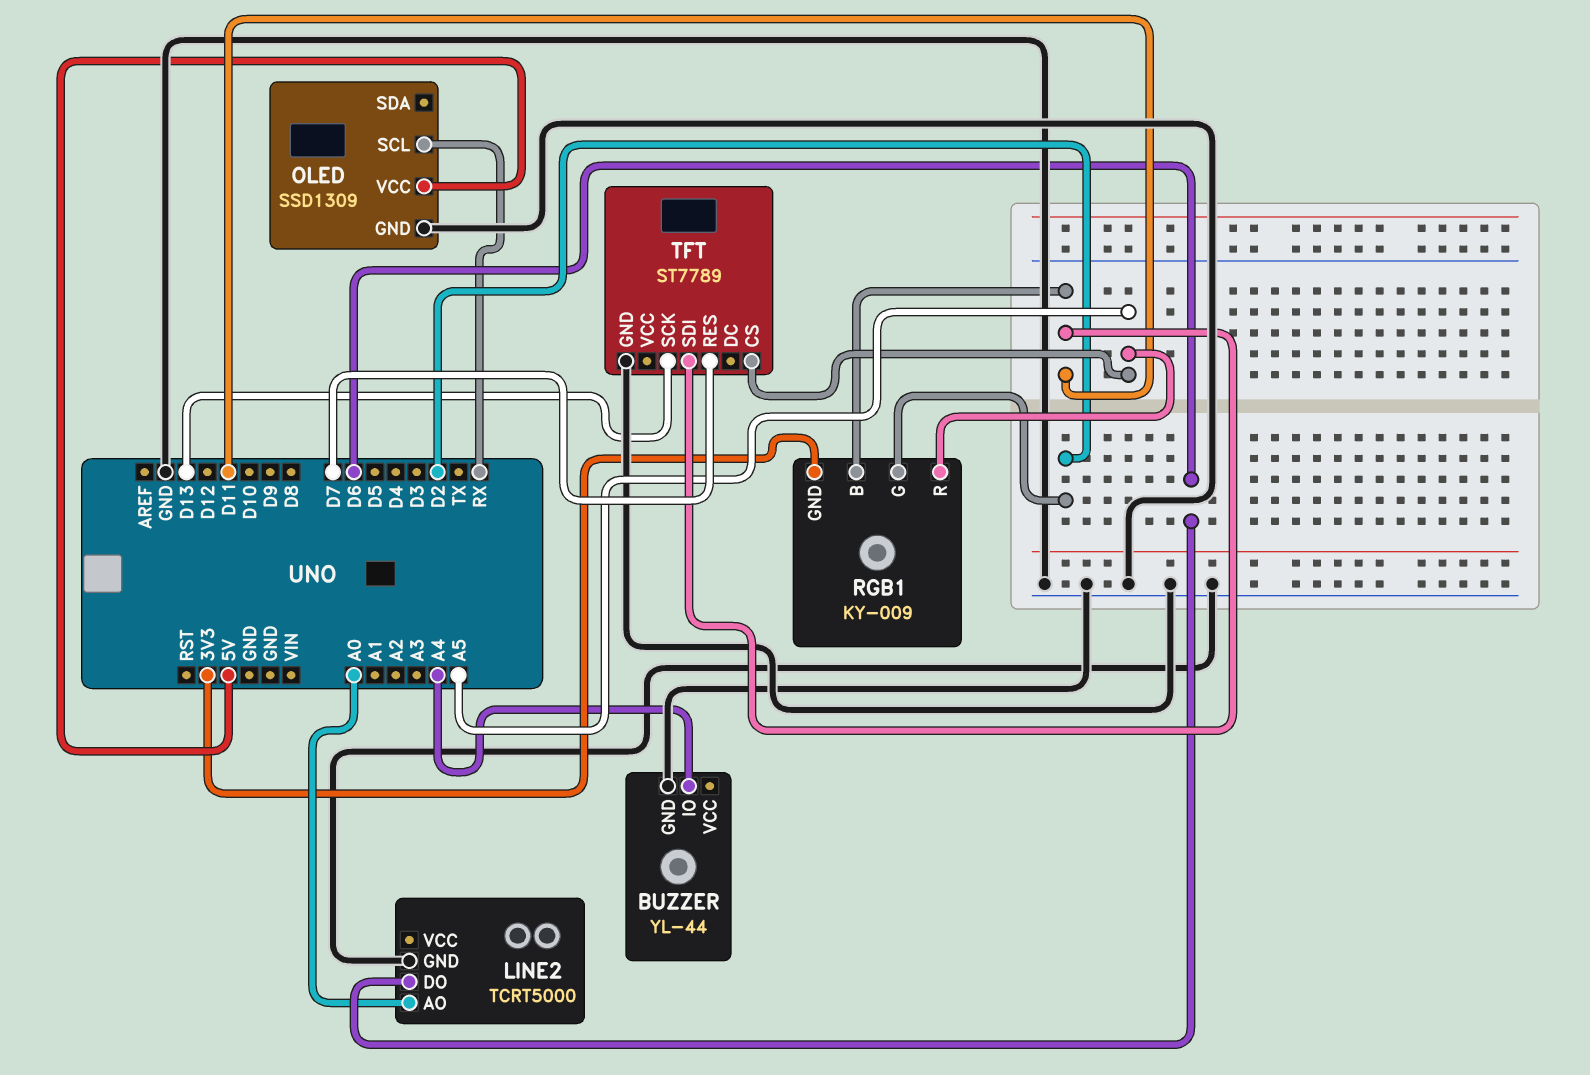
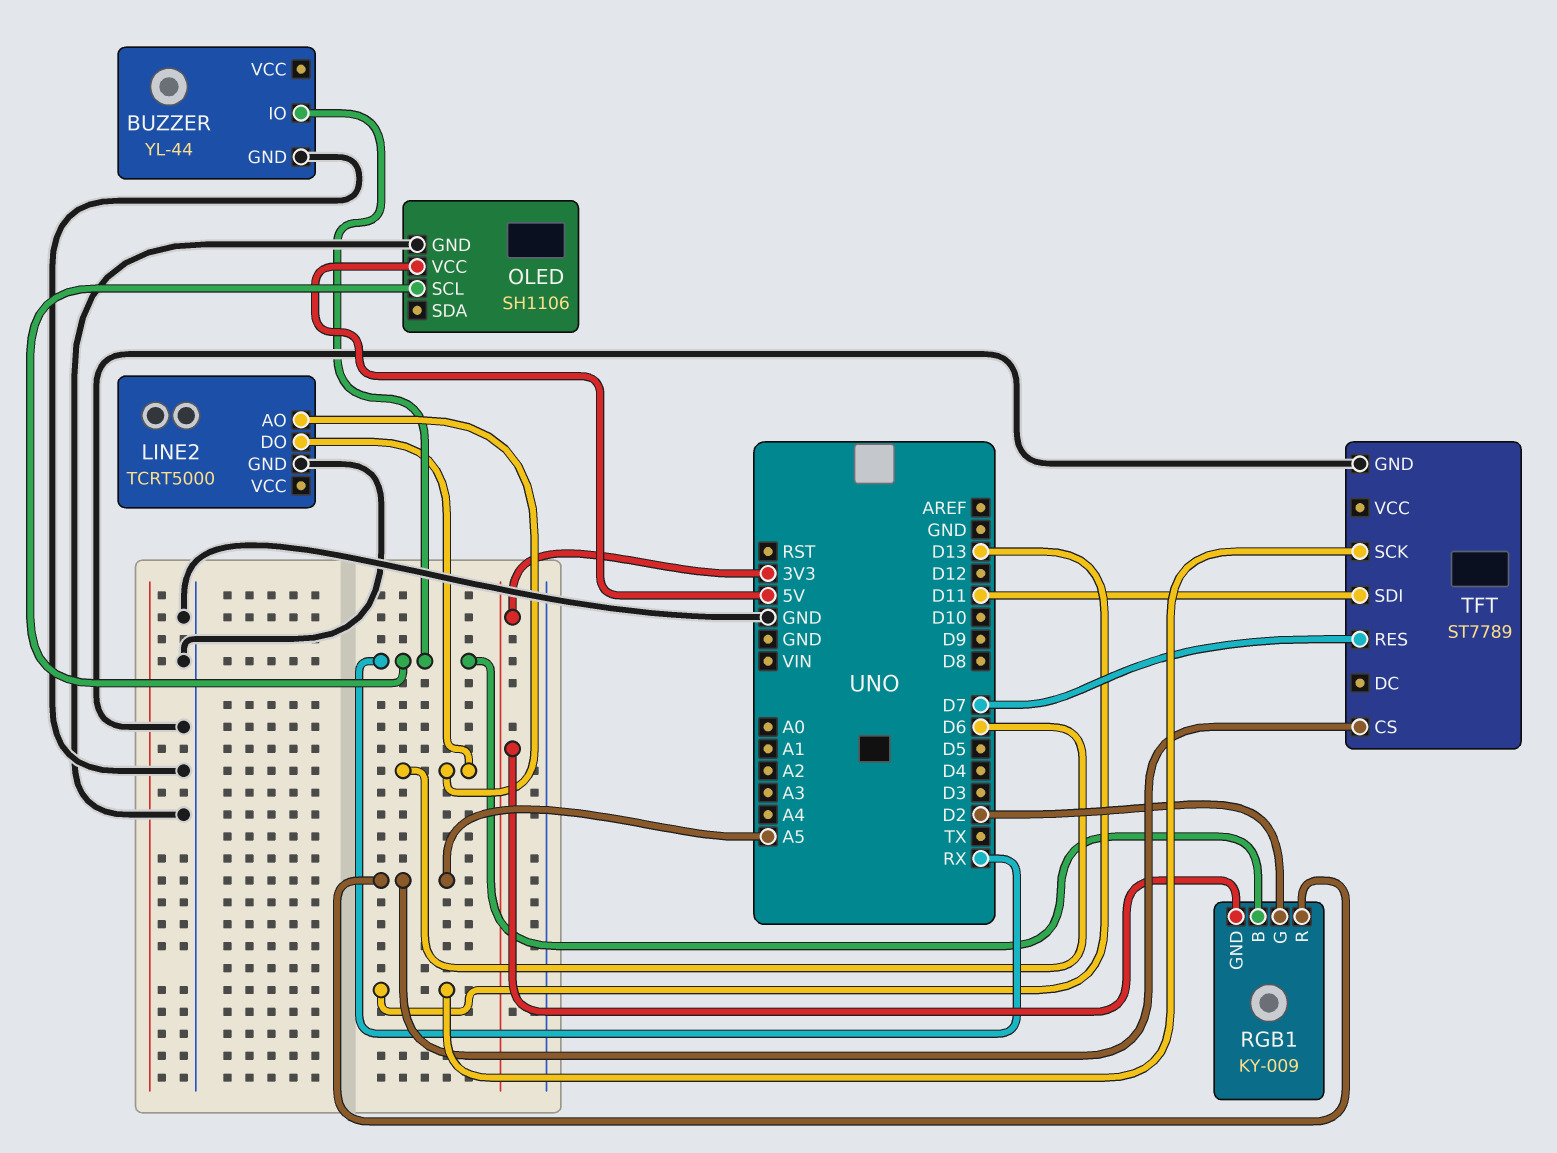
BUZZER pin IO: A4 -> RX
LINE2 pin AO: A0 -> D6
OLED: SSD1309 -> SH1106
RGB1 pin B: D11 -> RX

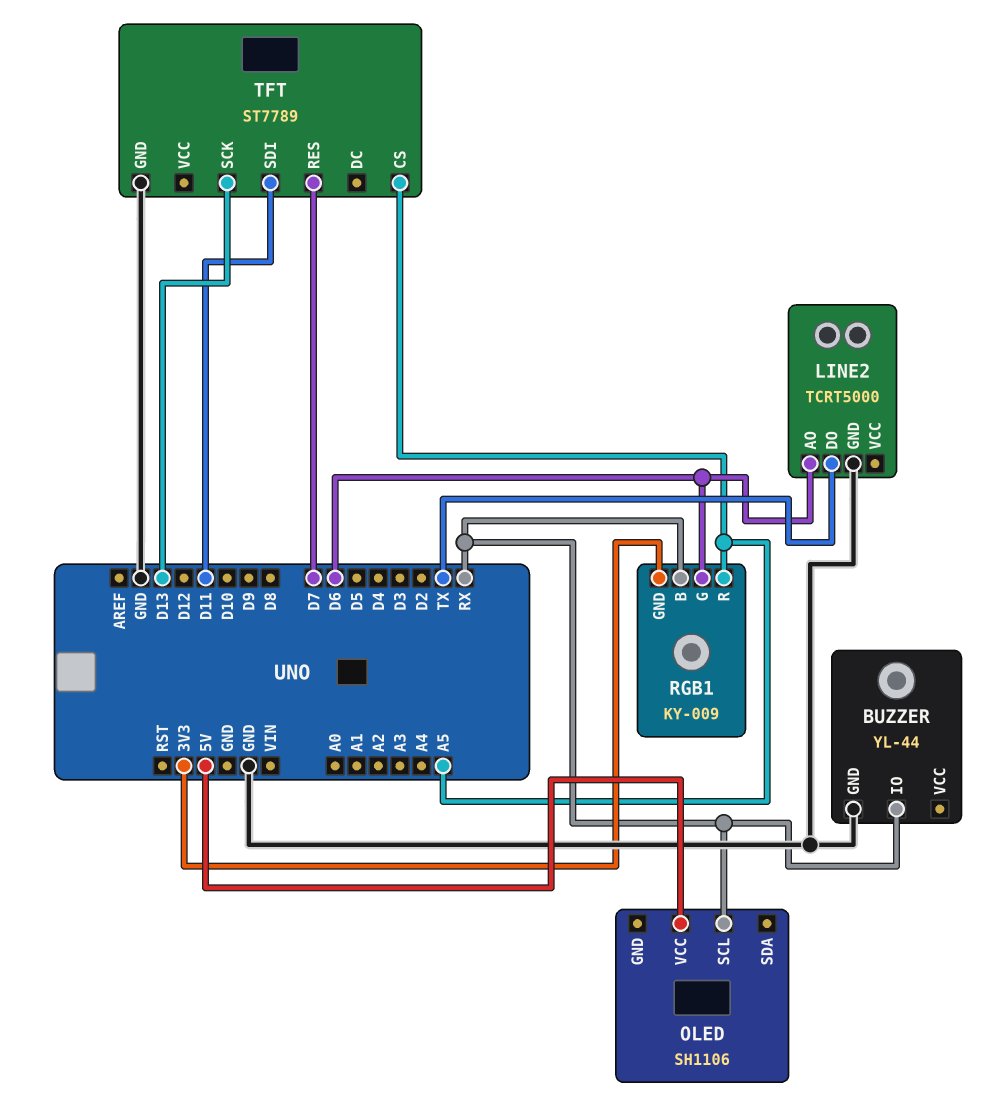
LINE2 pin DO: D6 -> TX
OLED pin GND: GND -> none
RGB1 pin G: D2 -> D6

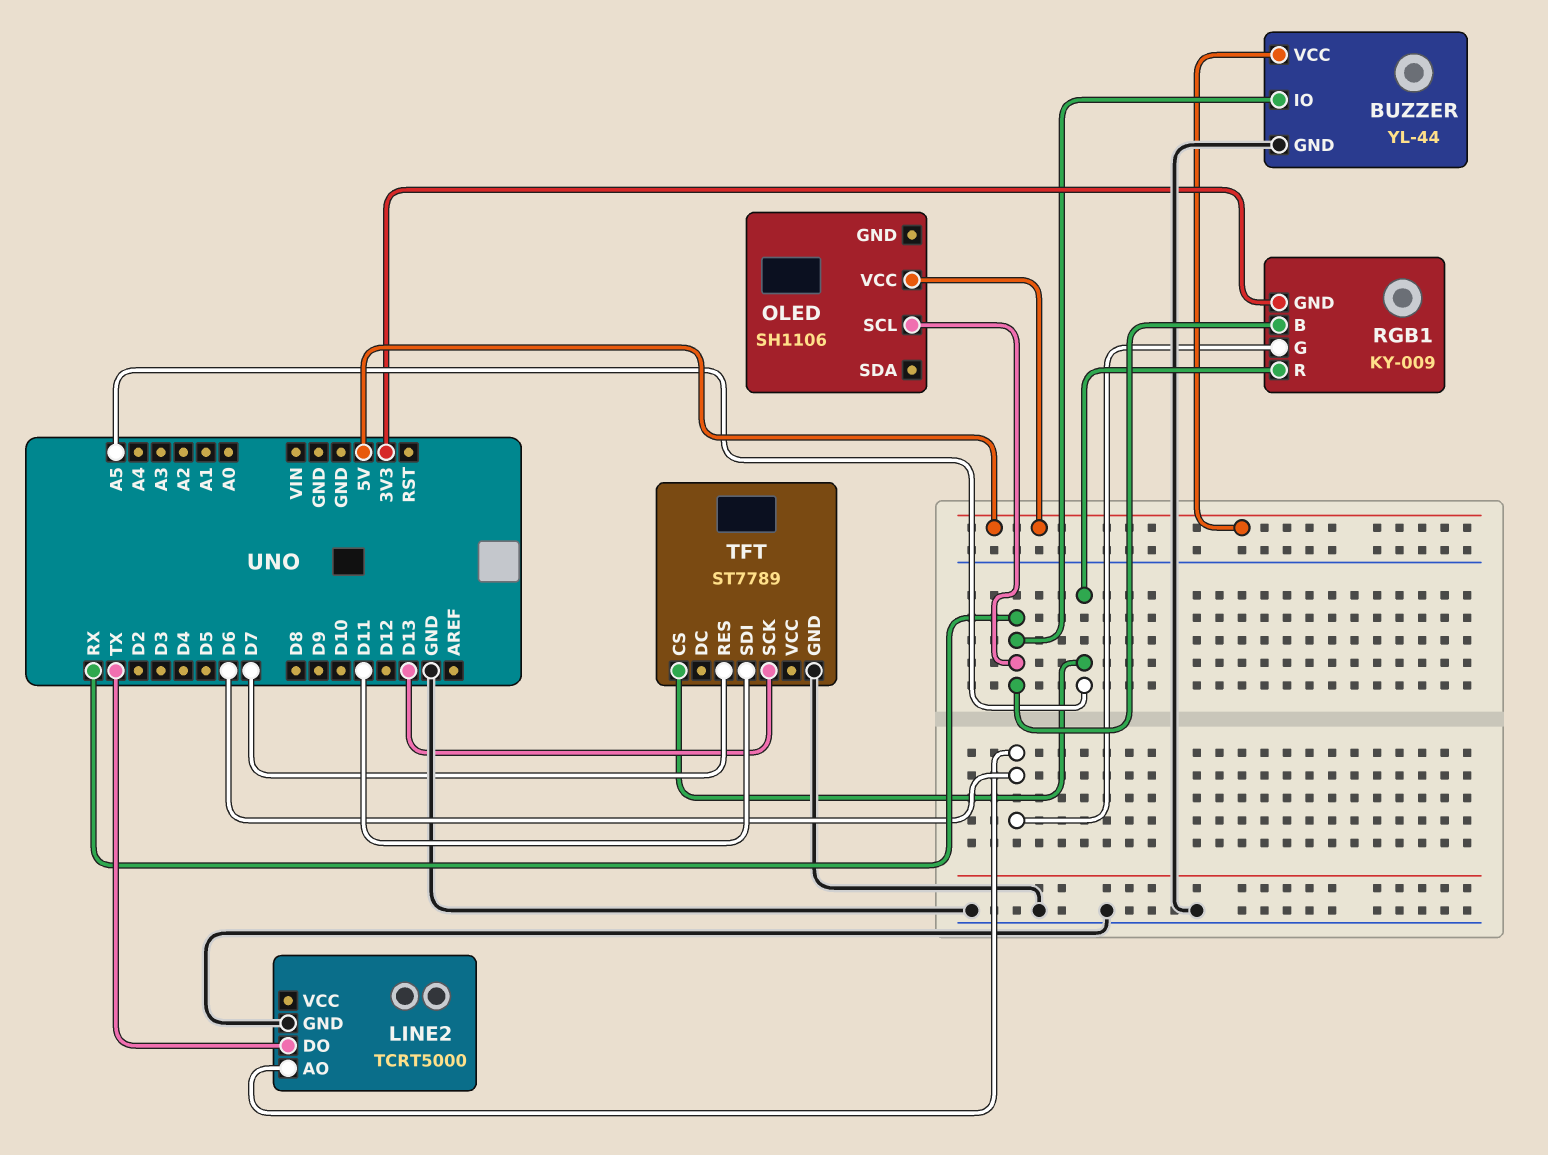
BUZZER pin VCC: none -> 5V

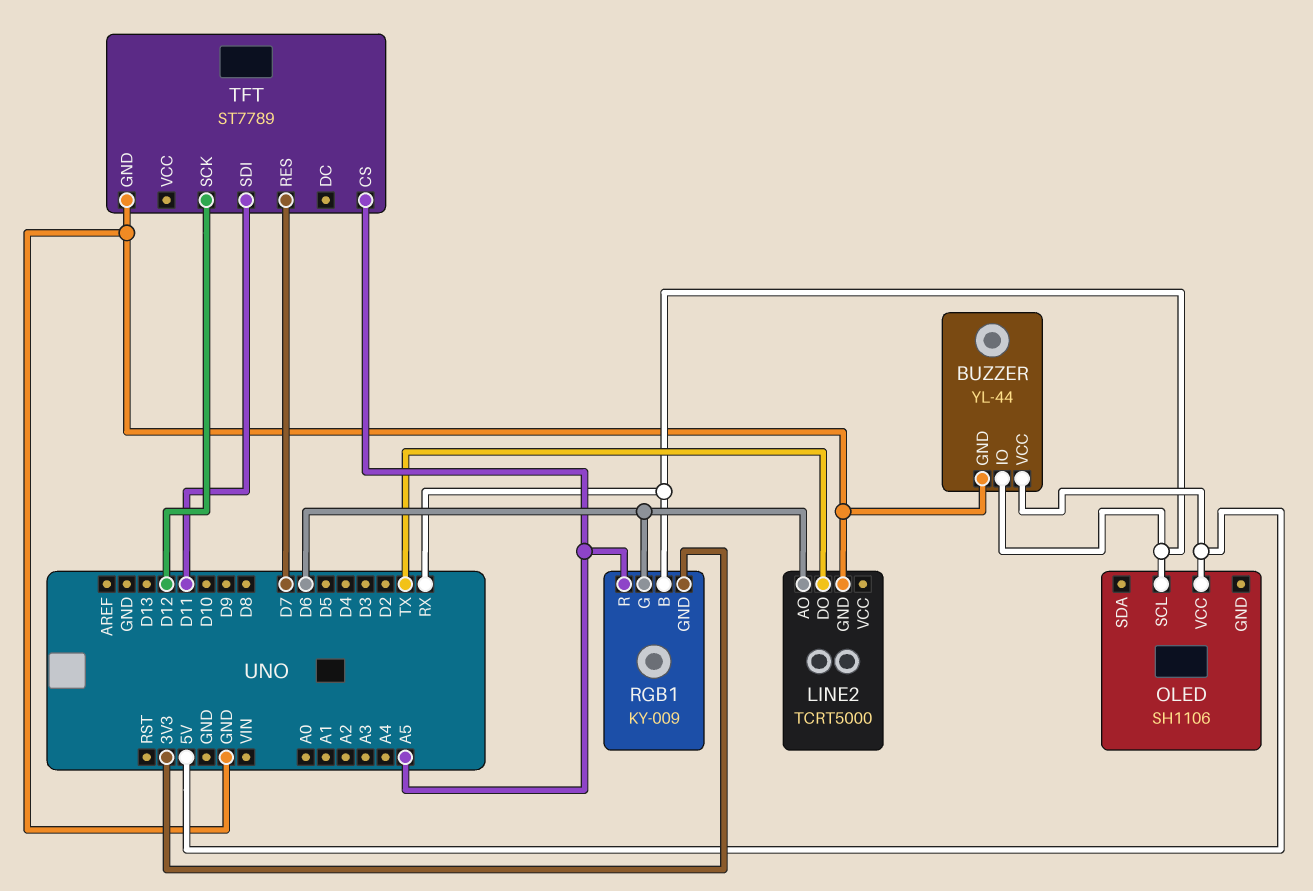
TFT pin SCK: D13 -> D12

